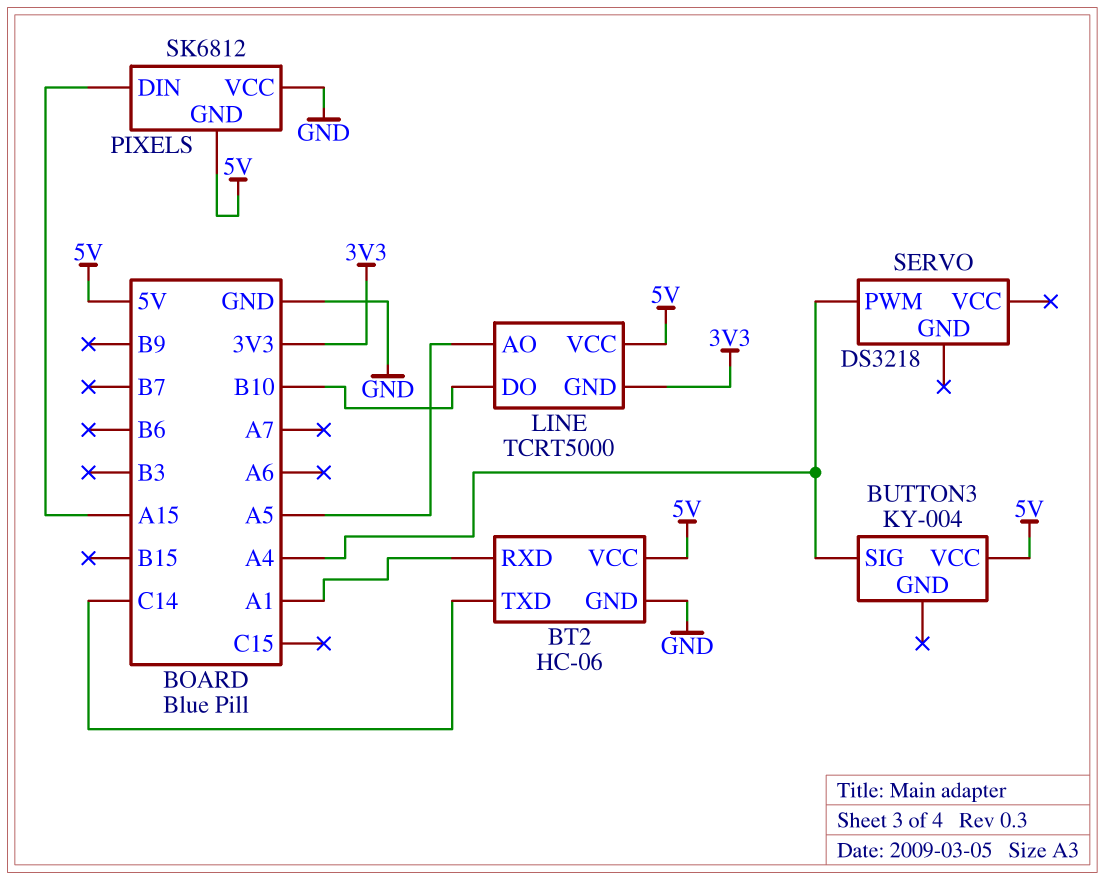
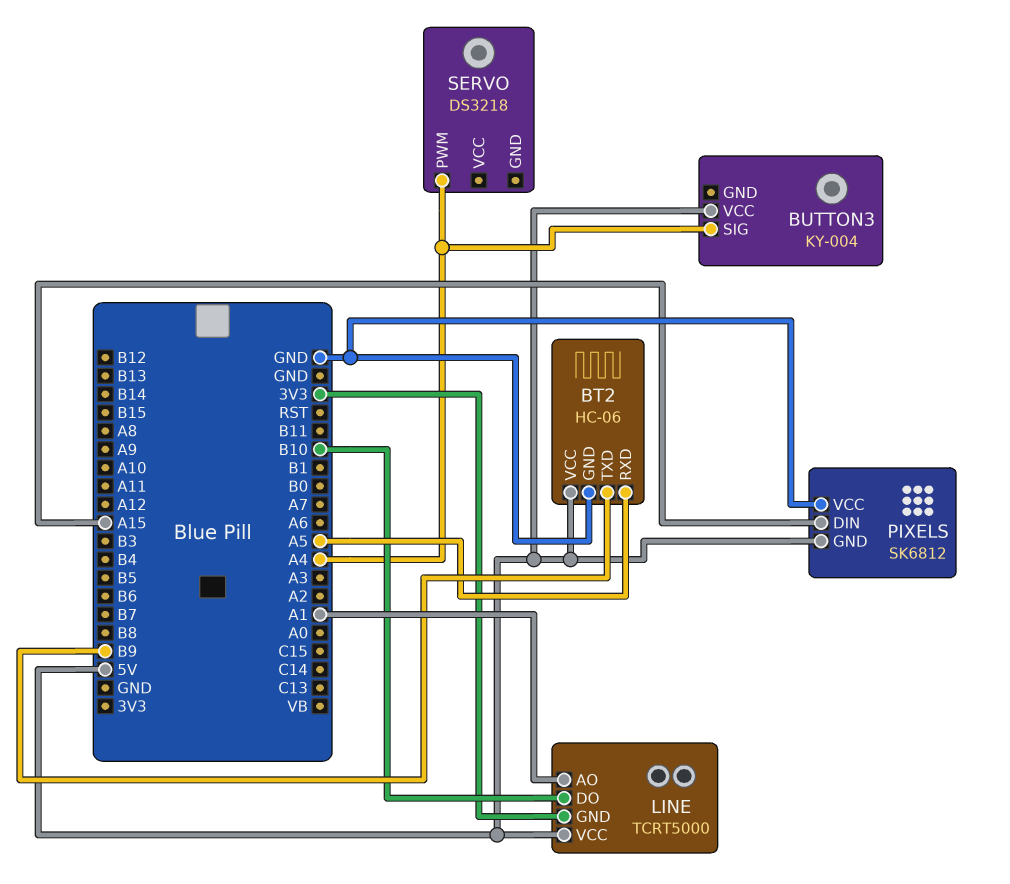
BT2 pin RXD: A1 -> A5
BT2 pin TXD: C14 -> B9
LINE pin AO: A5 -> A1

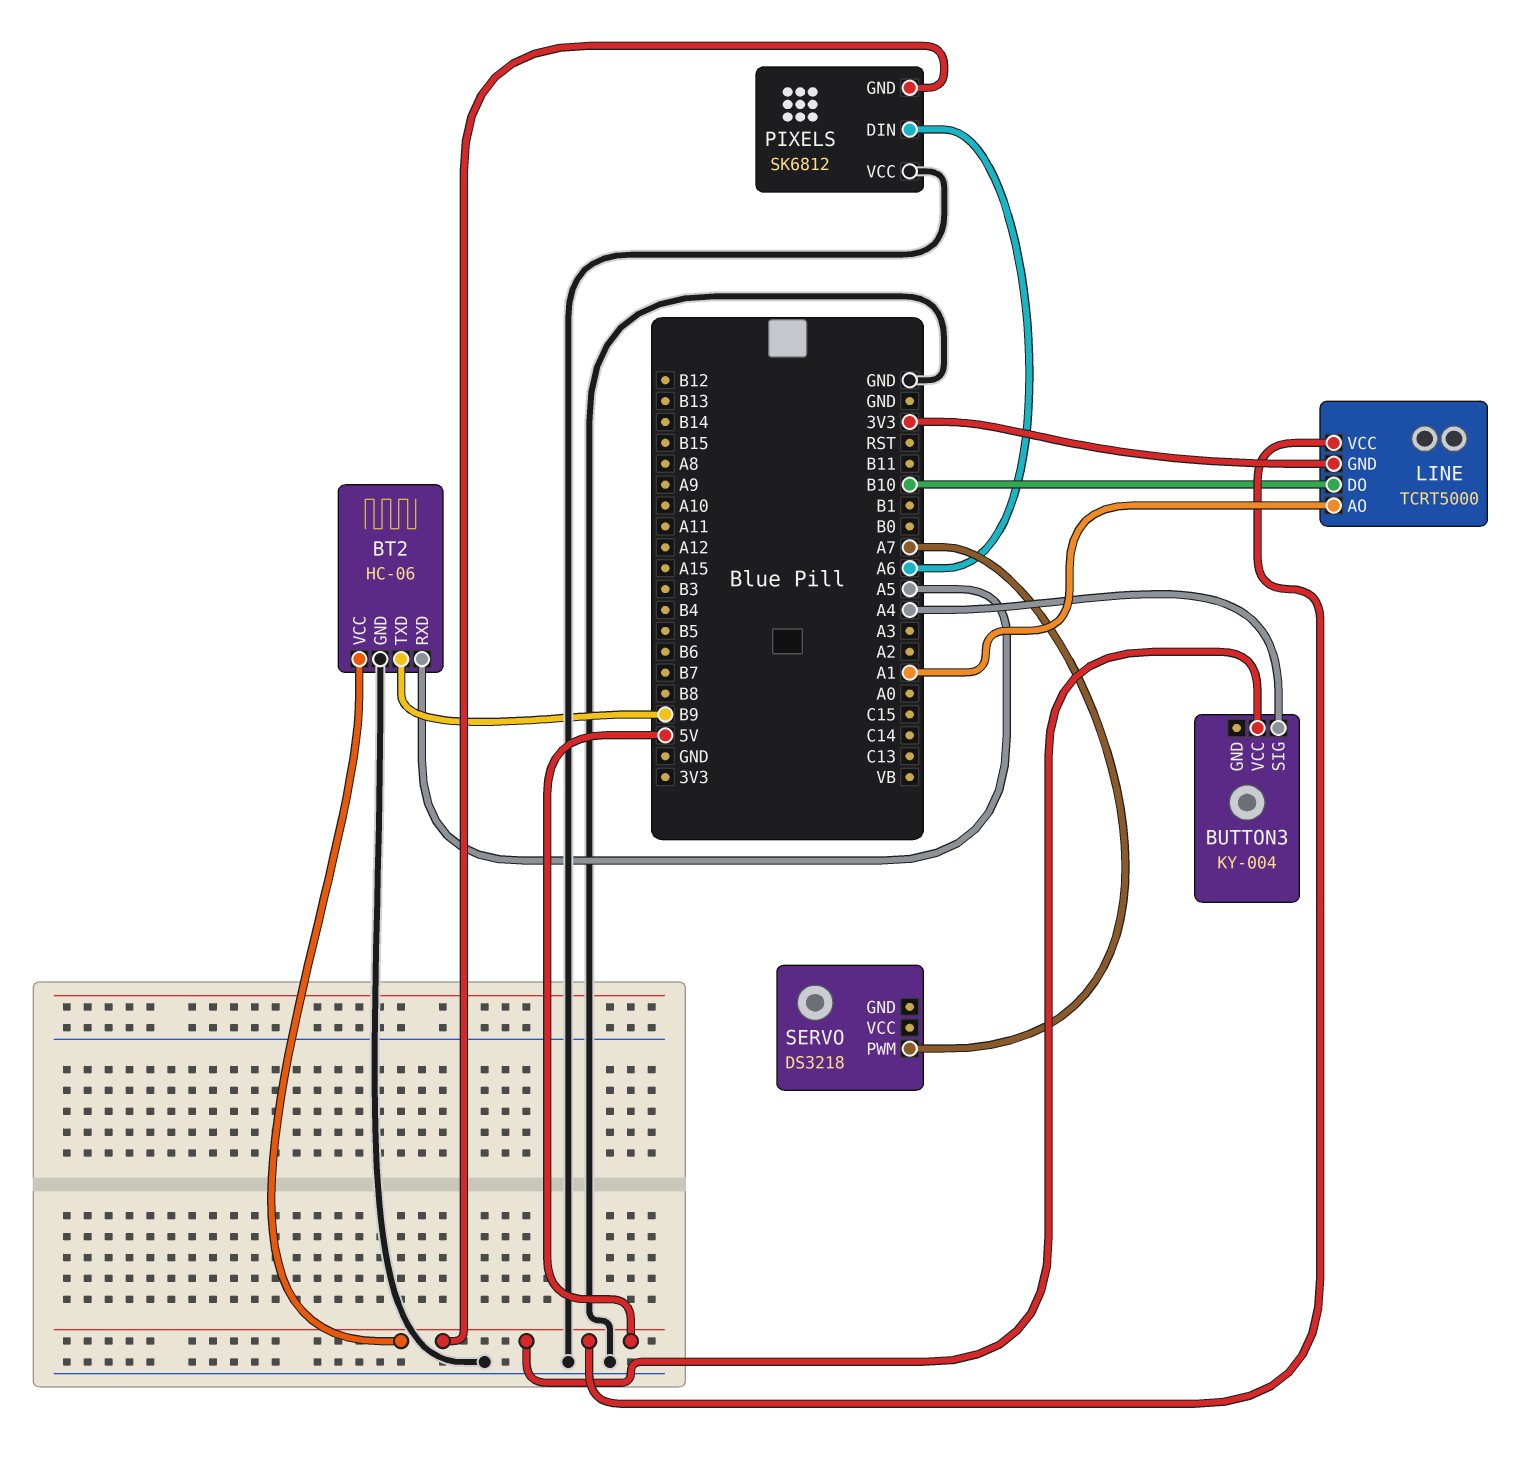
PIXELS pin DIN: A15 -> A6
SERVO pin PWM: A4 -> A7

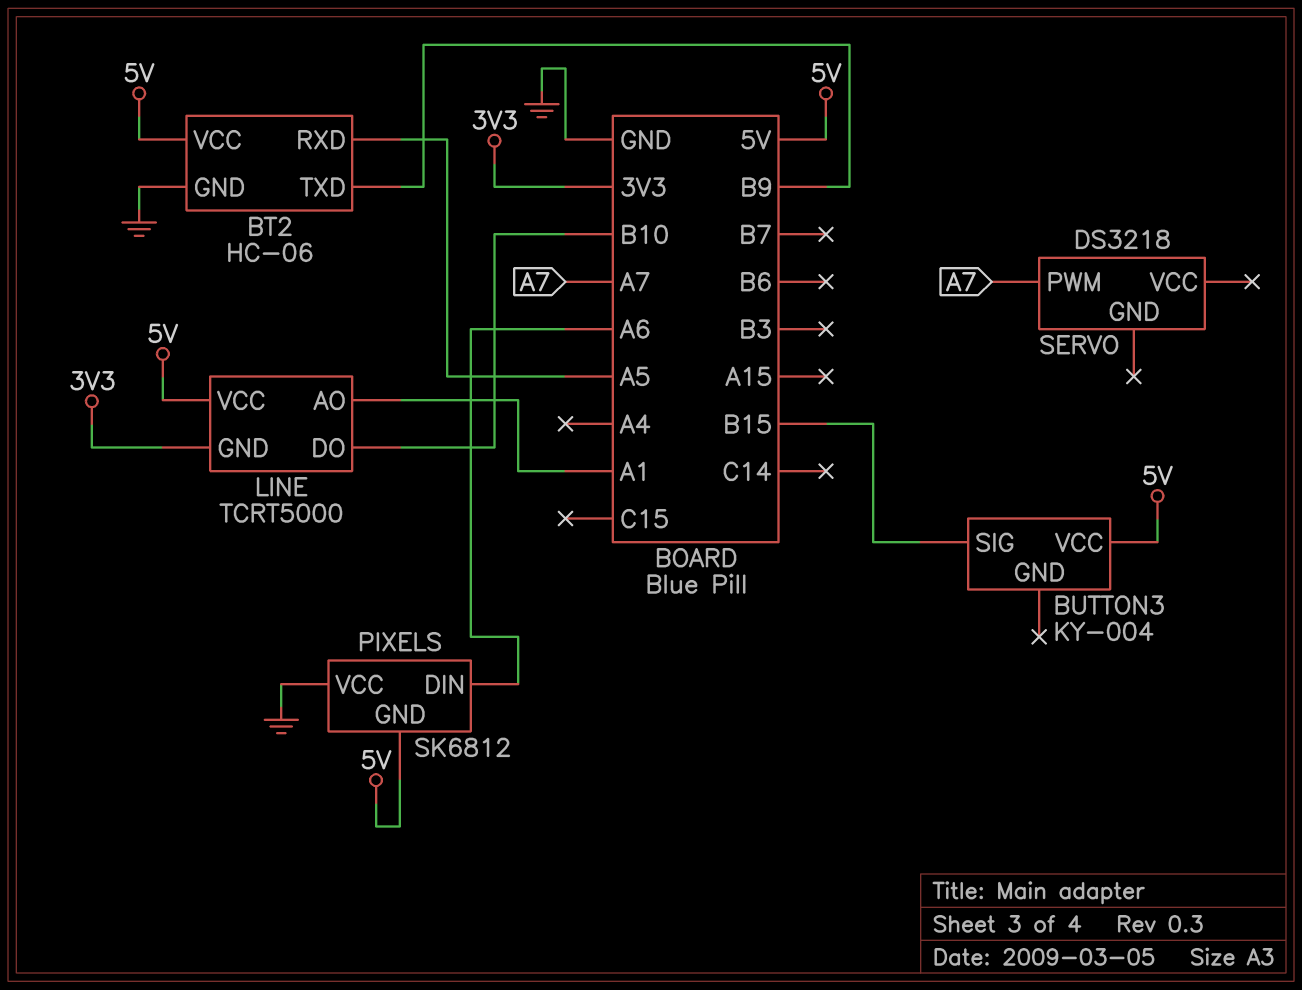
BUTTON3 pin SIG: A4 -> B15

